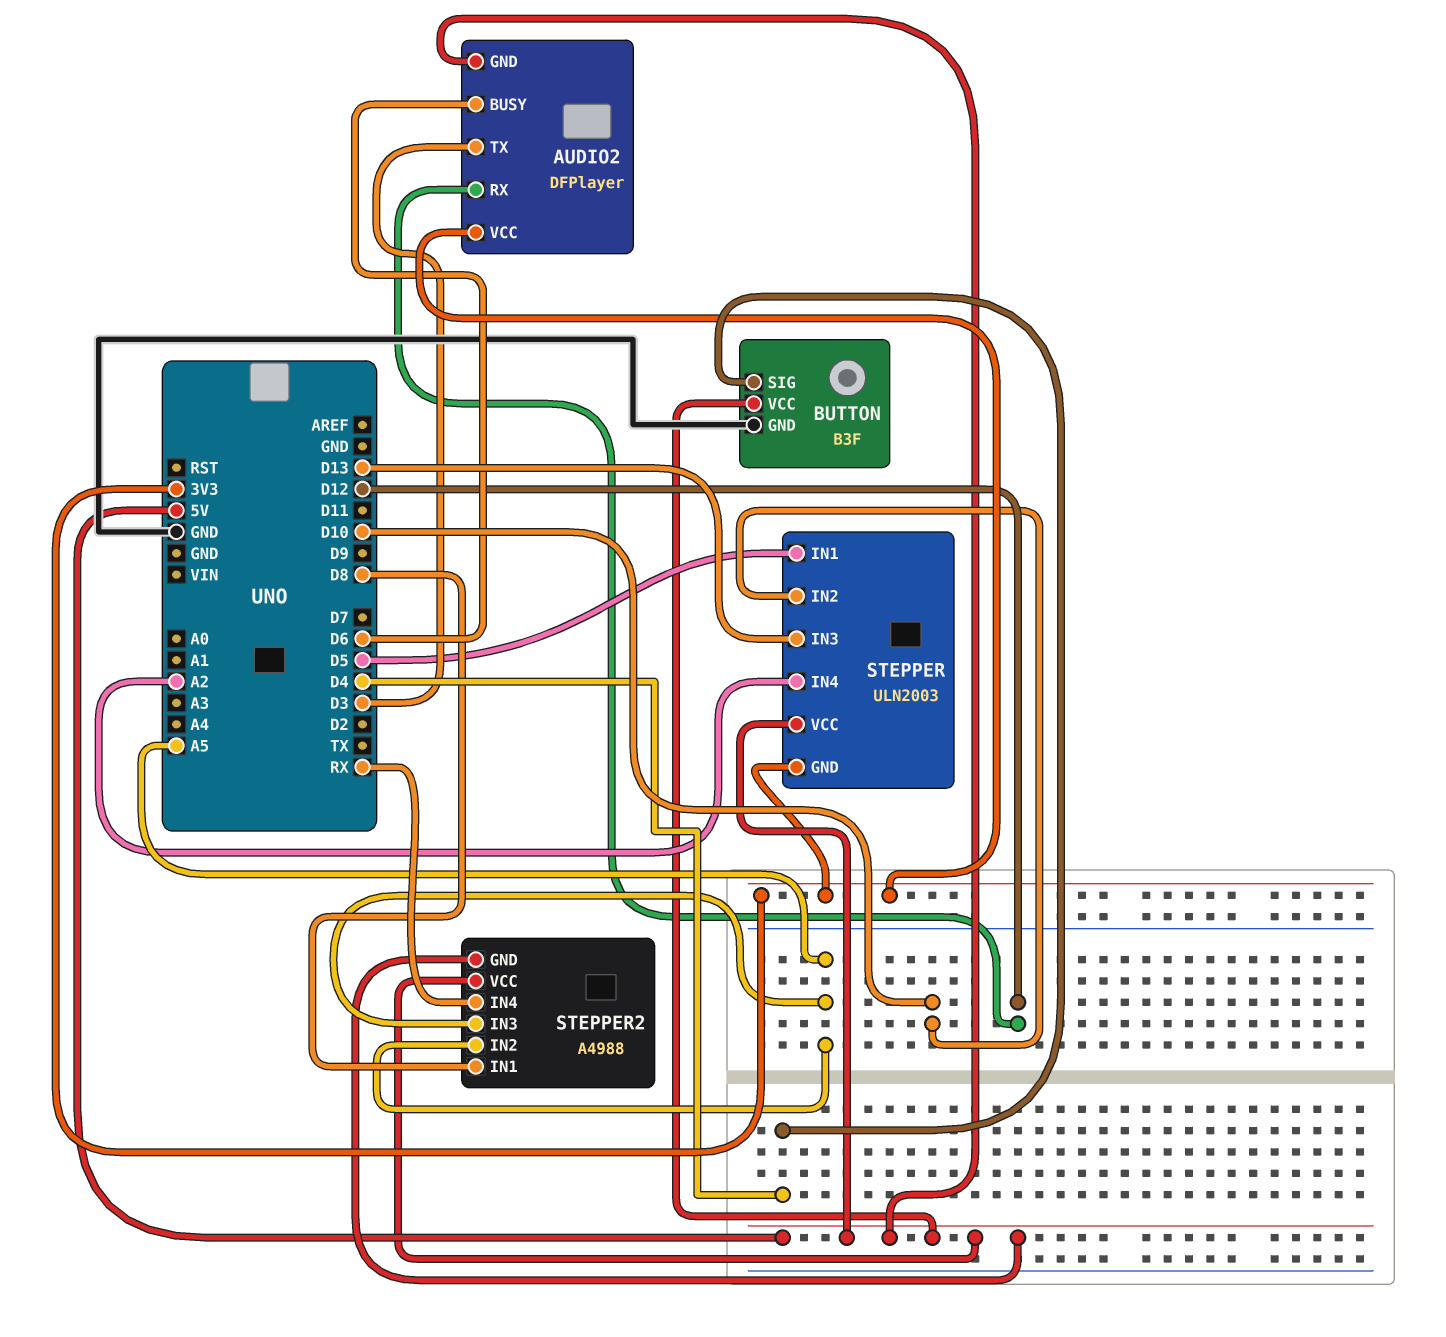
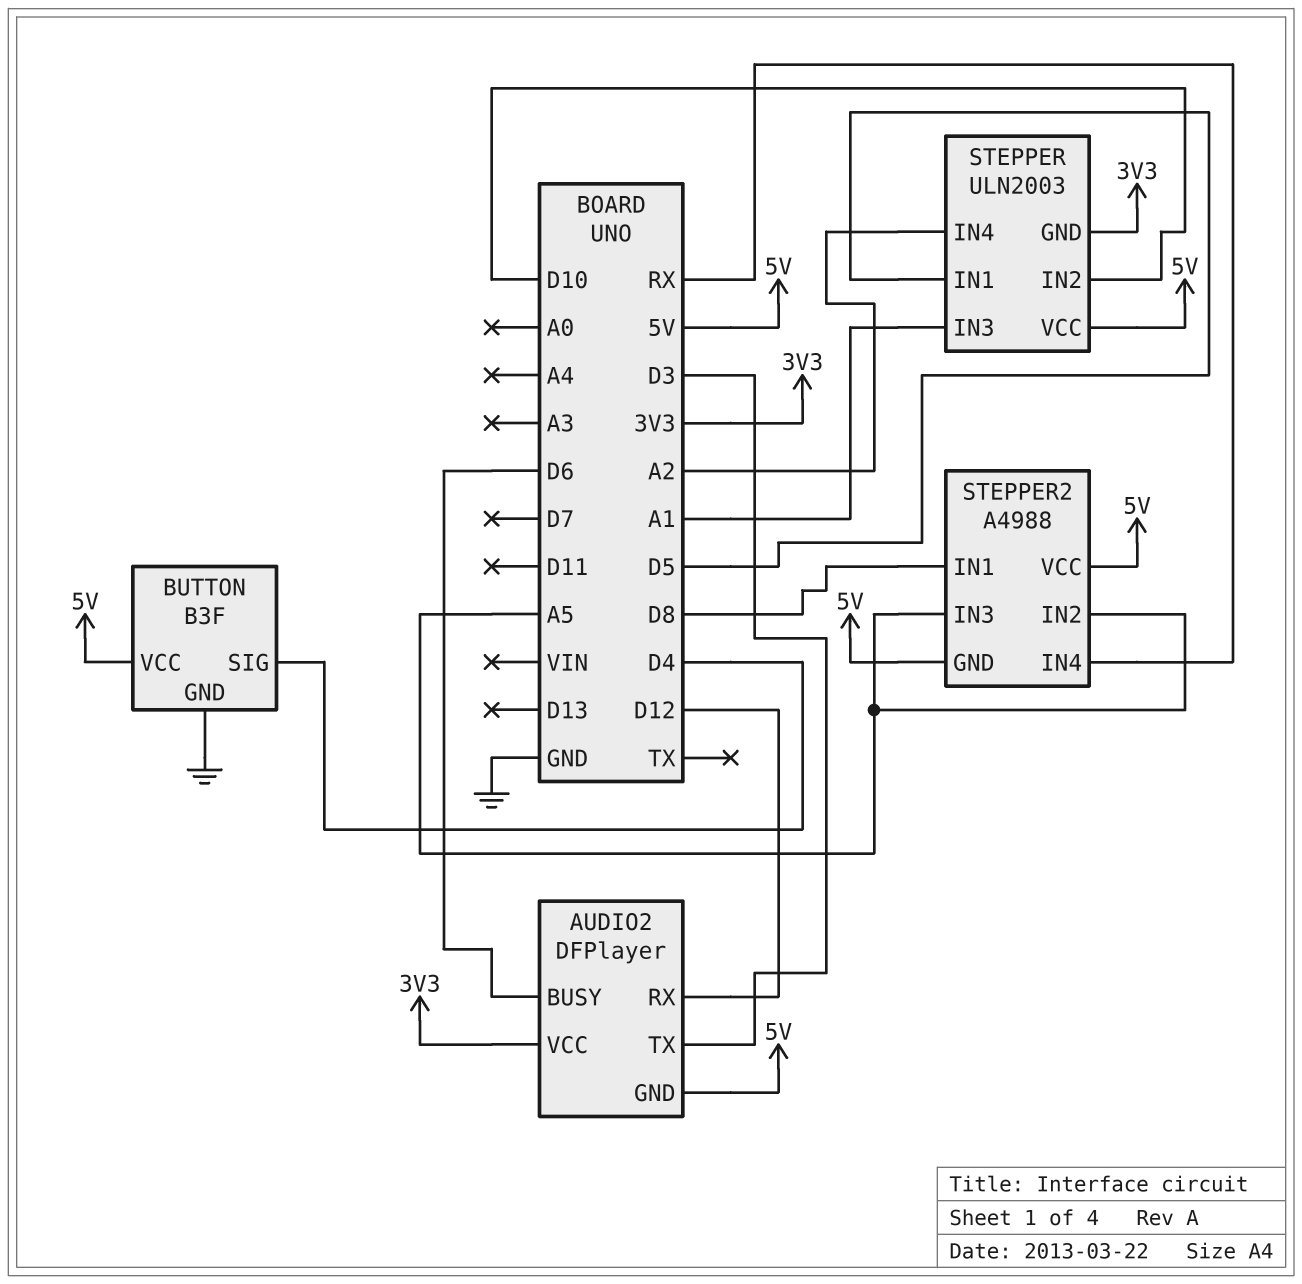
STEPPER pin IN3: D13 -> A1

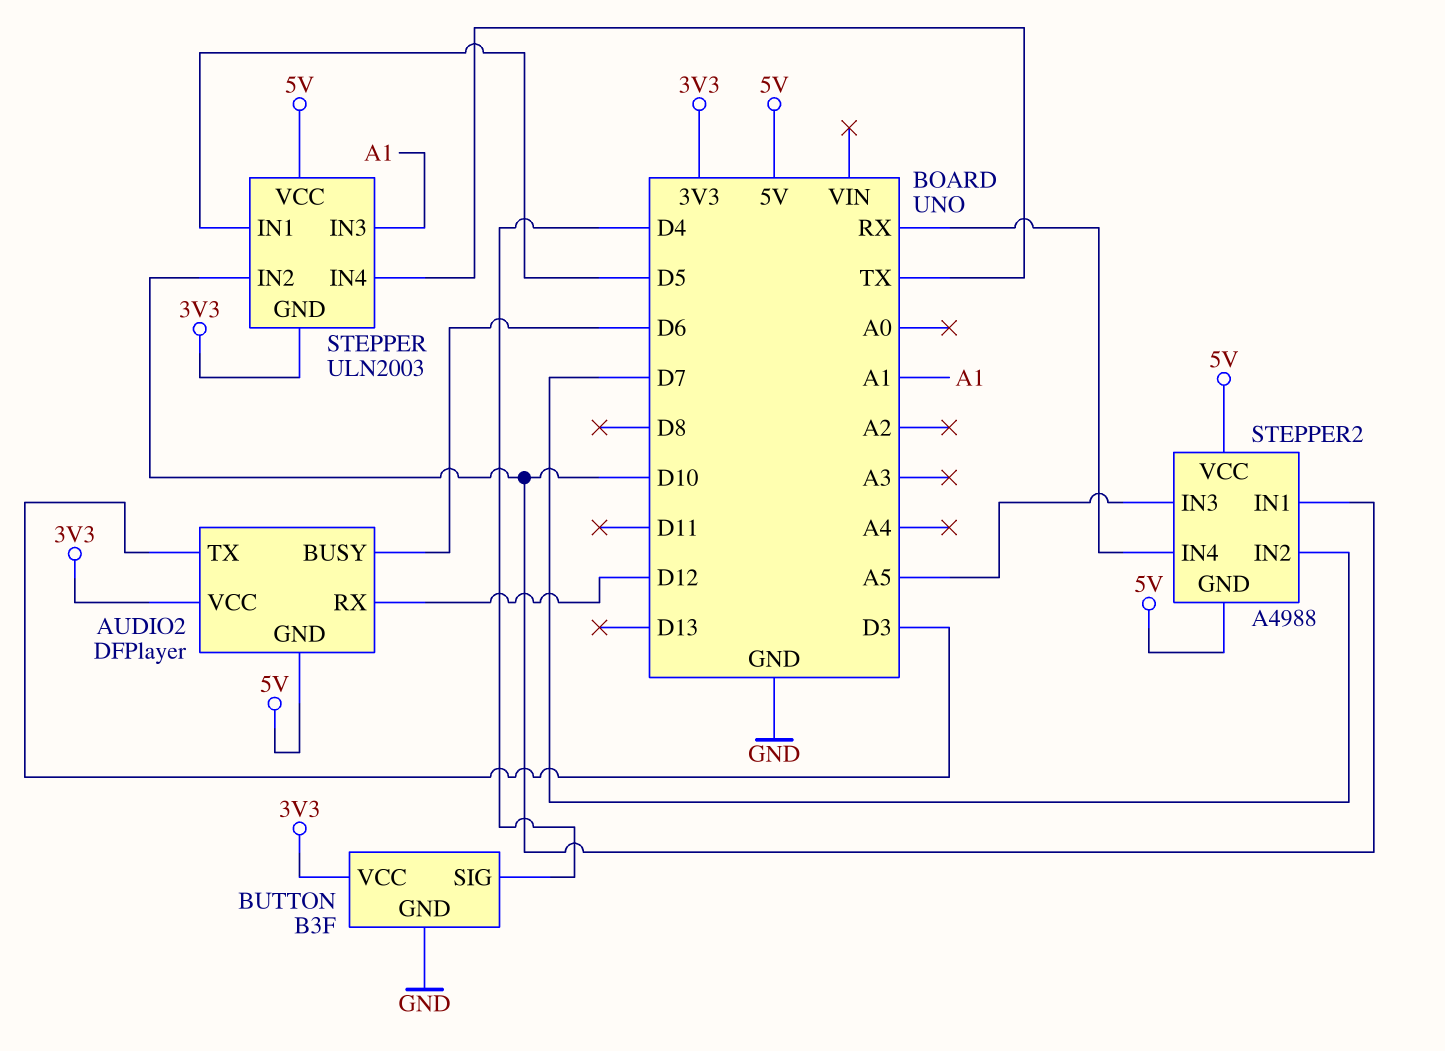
BUTTON pin VCC: 5V -> 3V3
STEPPER pin IN4: A2 -> TX
STEPPER2 pin IN1: D8 -> D10
STEPPER2 pin IN2: A5 -> D7

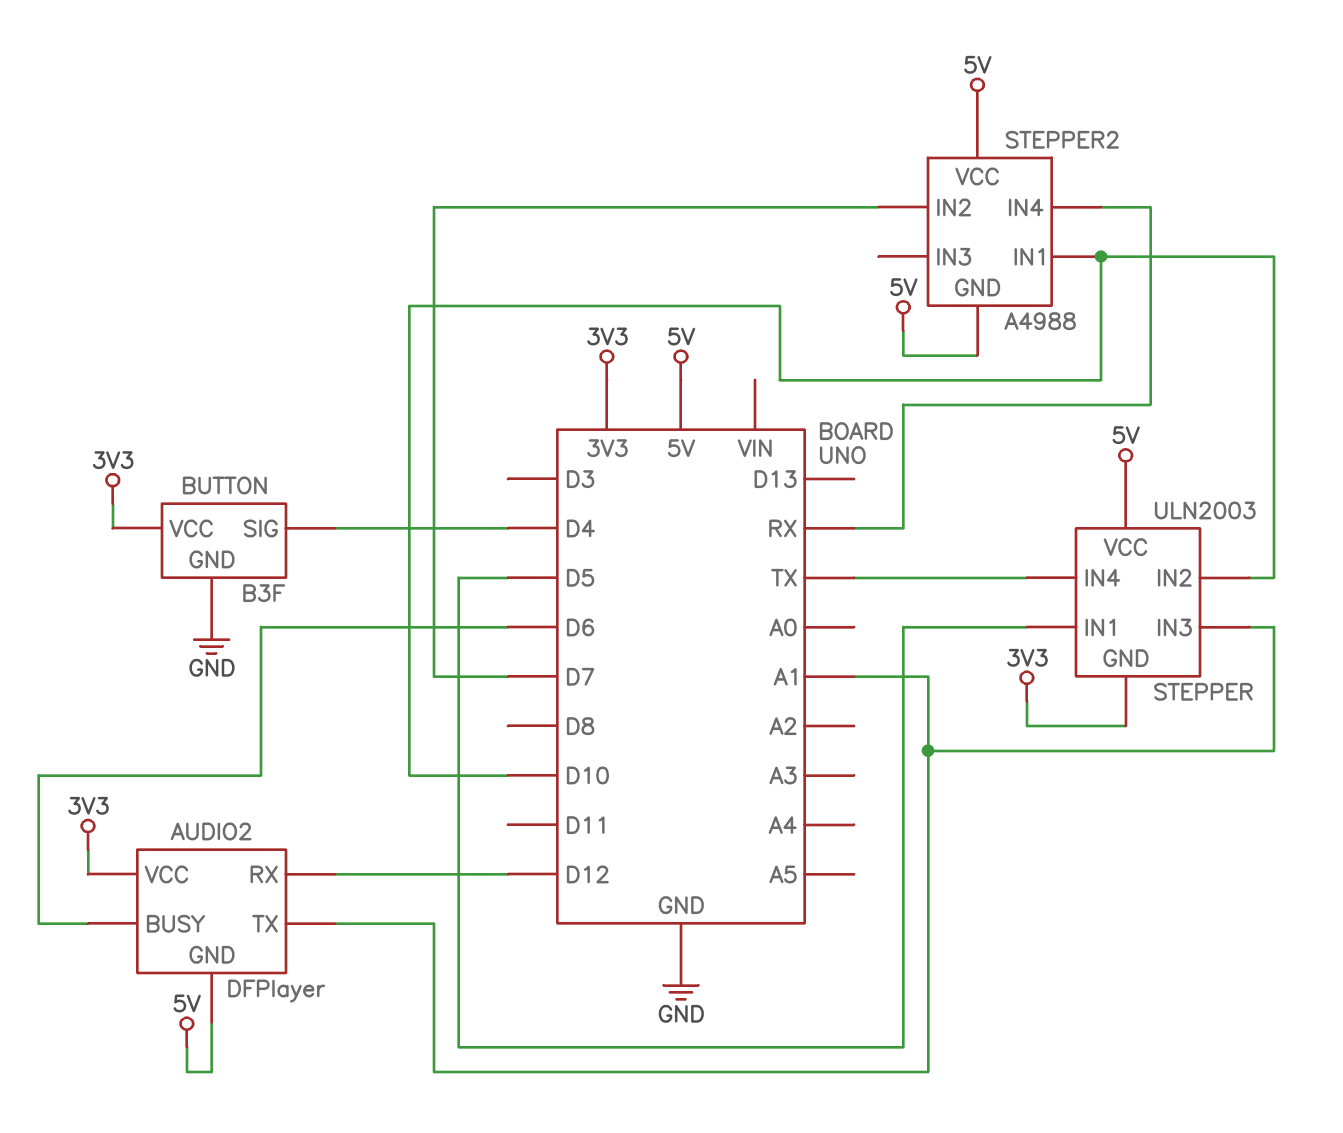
AUDIO2 pin TX: D3 -> A1
STEPPER2 pin IN3: A5 -> none

